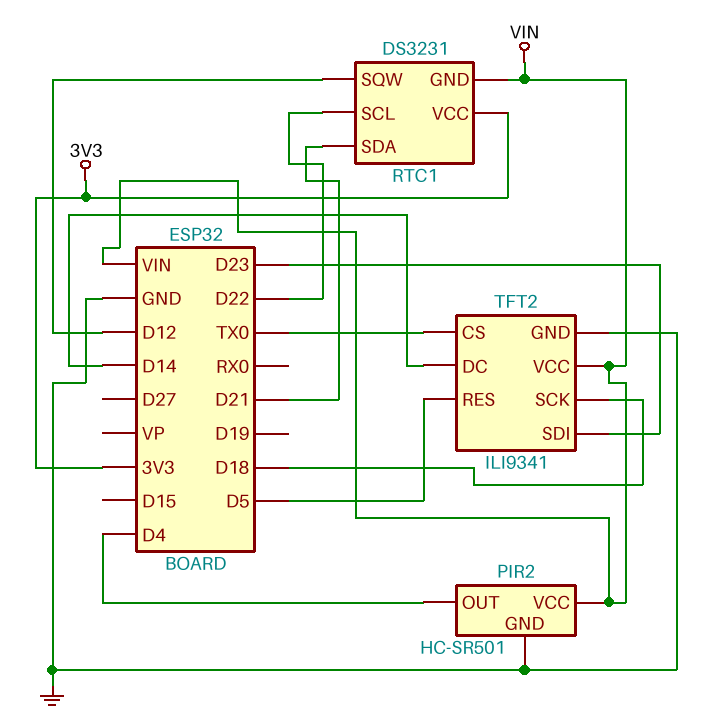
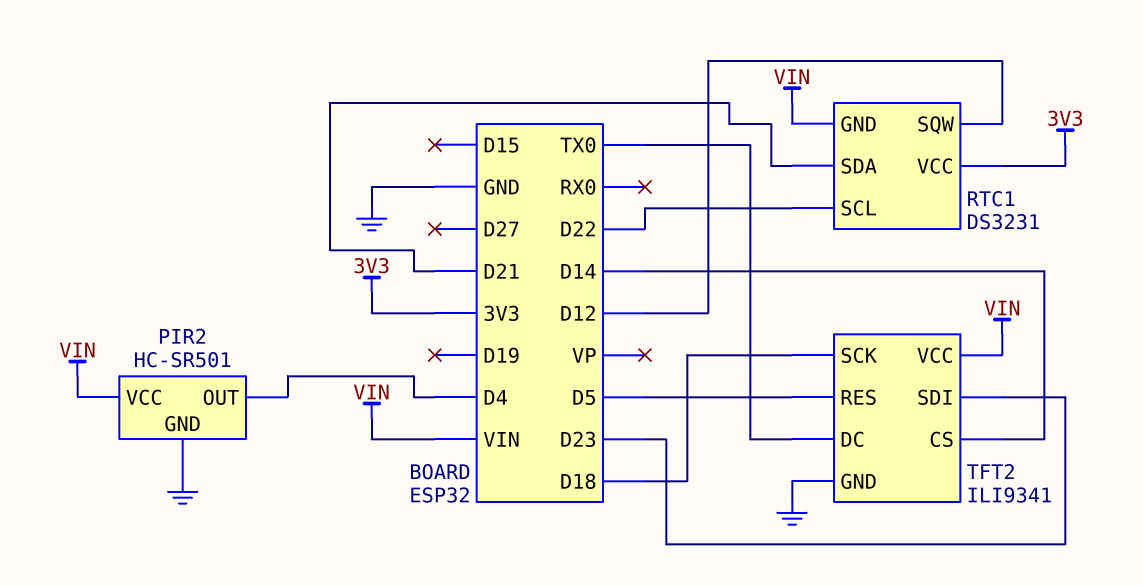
TFT2 pin CS: TX0 -> D14
TFT2 pin DC: D14 -> TX0

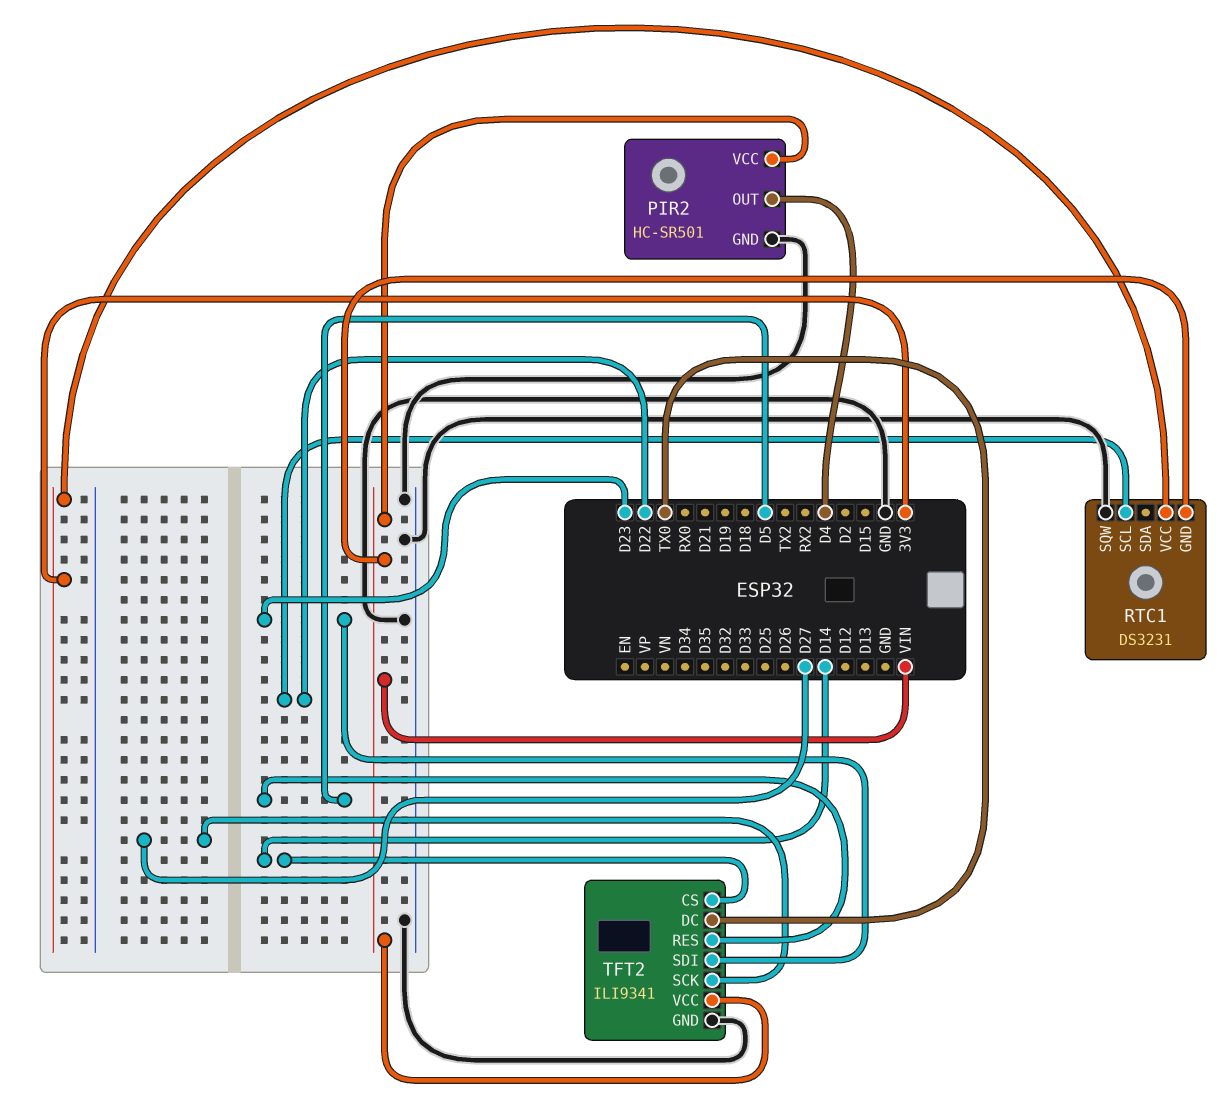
RTC1 pin SDA: D21 -> none
RTC1 pin SQW: D12 -> GND
TFT2 pin SCK: D18 -> D27

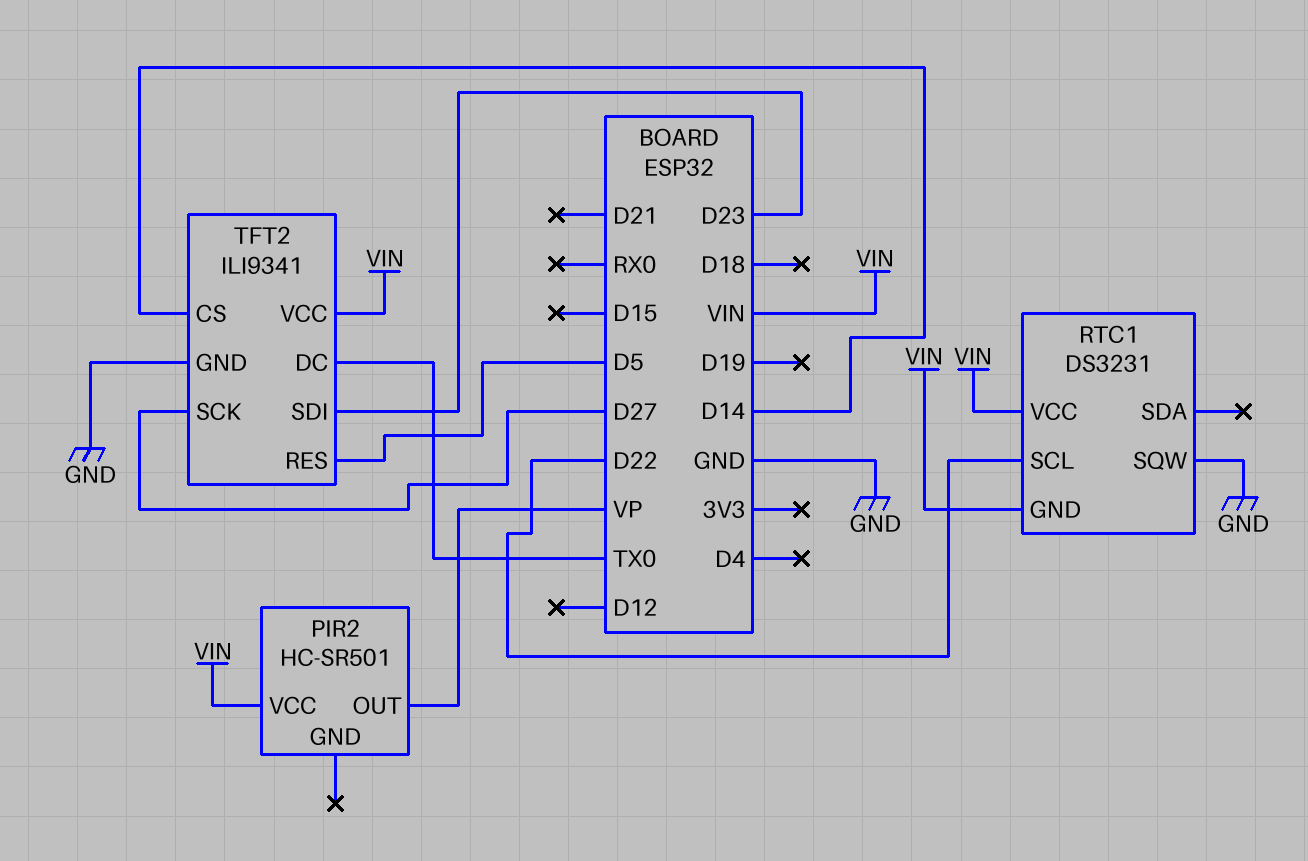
PIR2 pin GND: GND -> none
PIR2 pin OUT: D4 -> VP
RTC1 pin VCC: 3V3 -> VIN

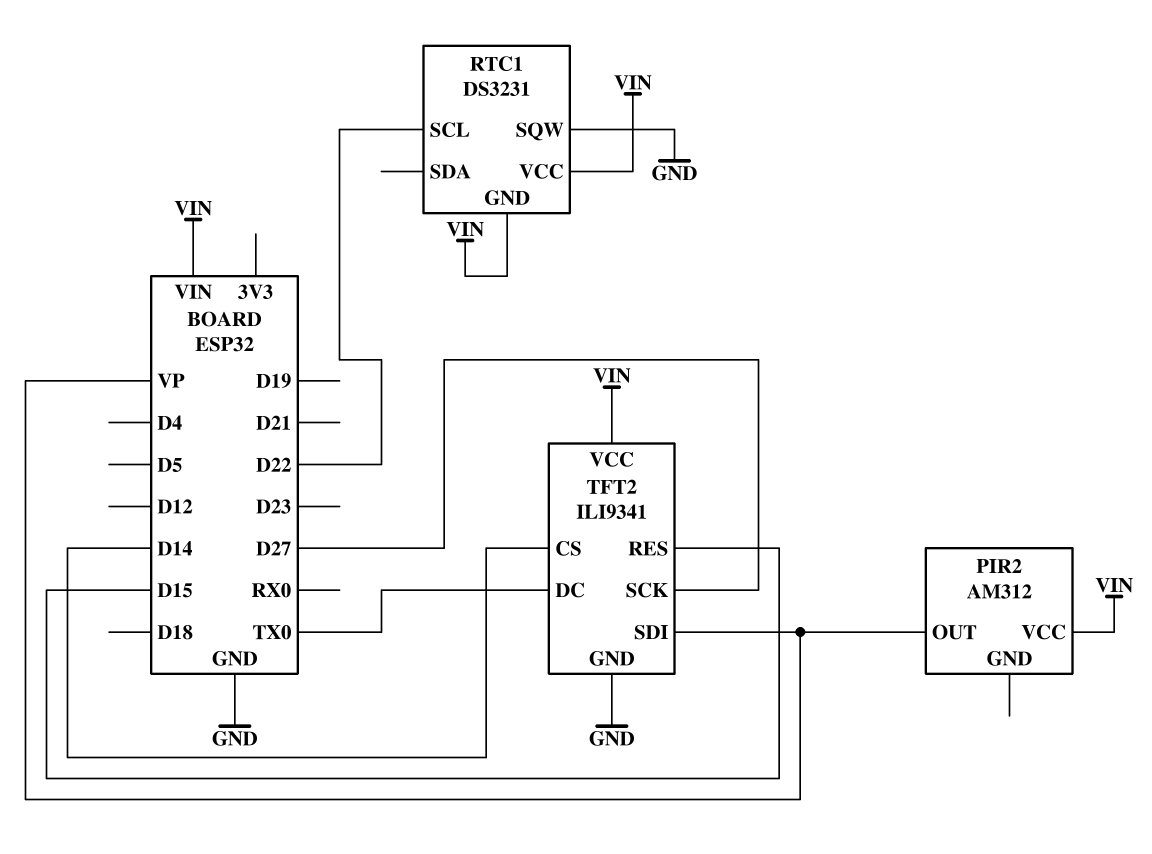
PIR2: HC-SR501 -> AM312
TFT2 pin RES: D5 -> D15
TFT2 pin SDI: D23 -> VP

